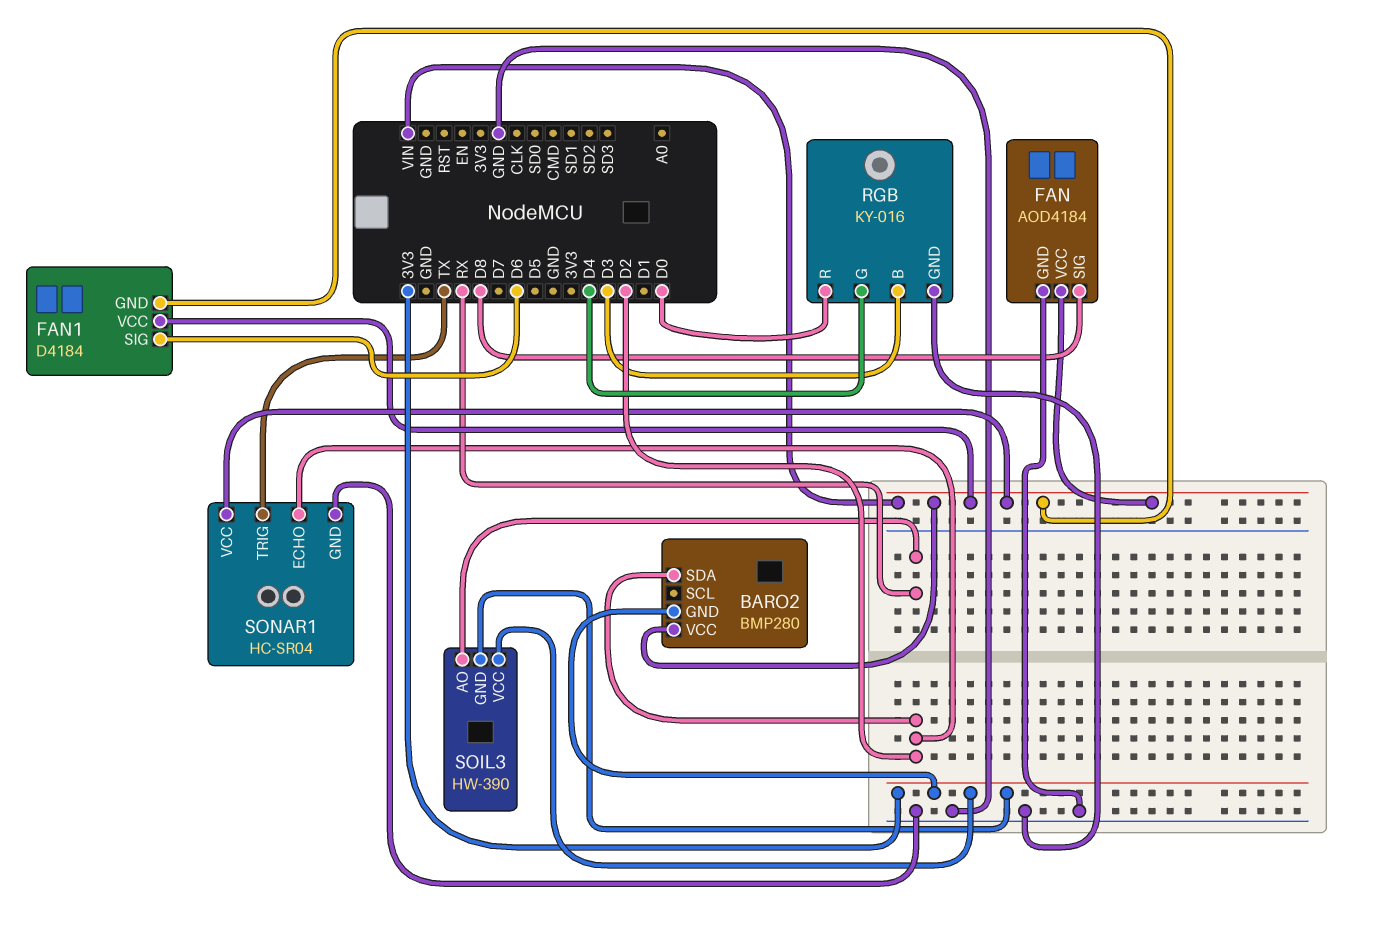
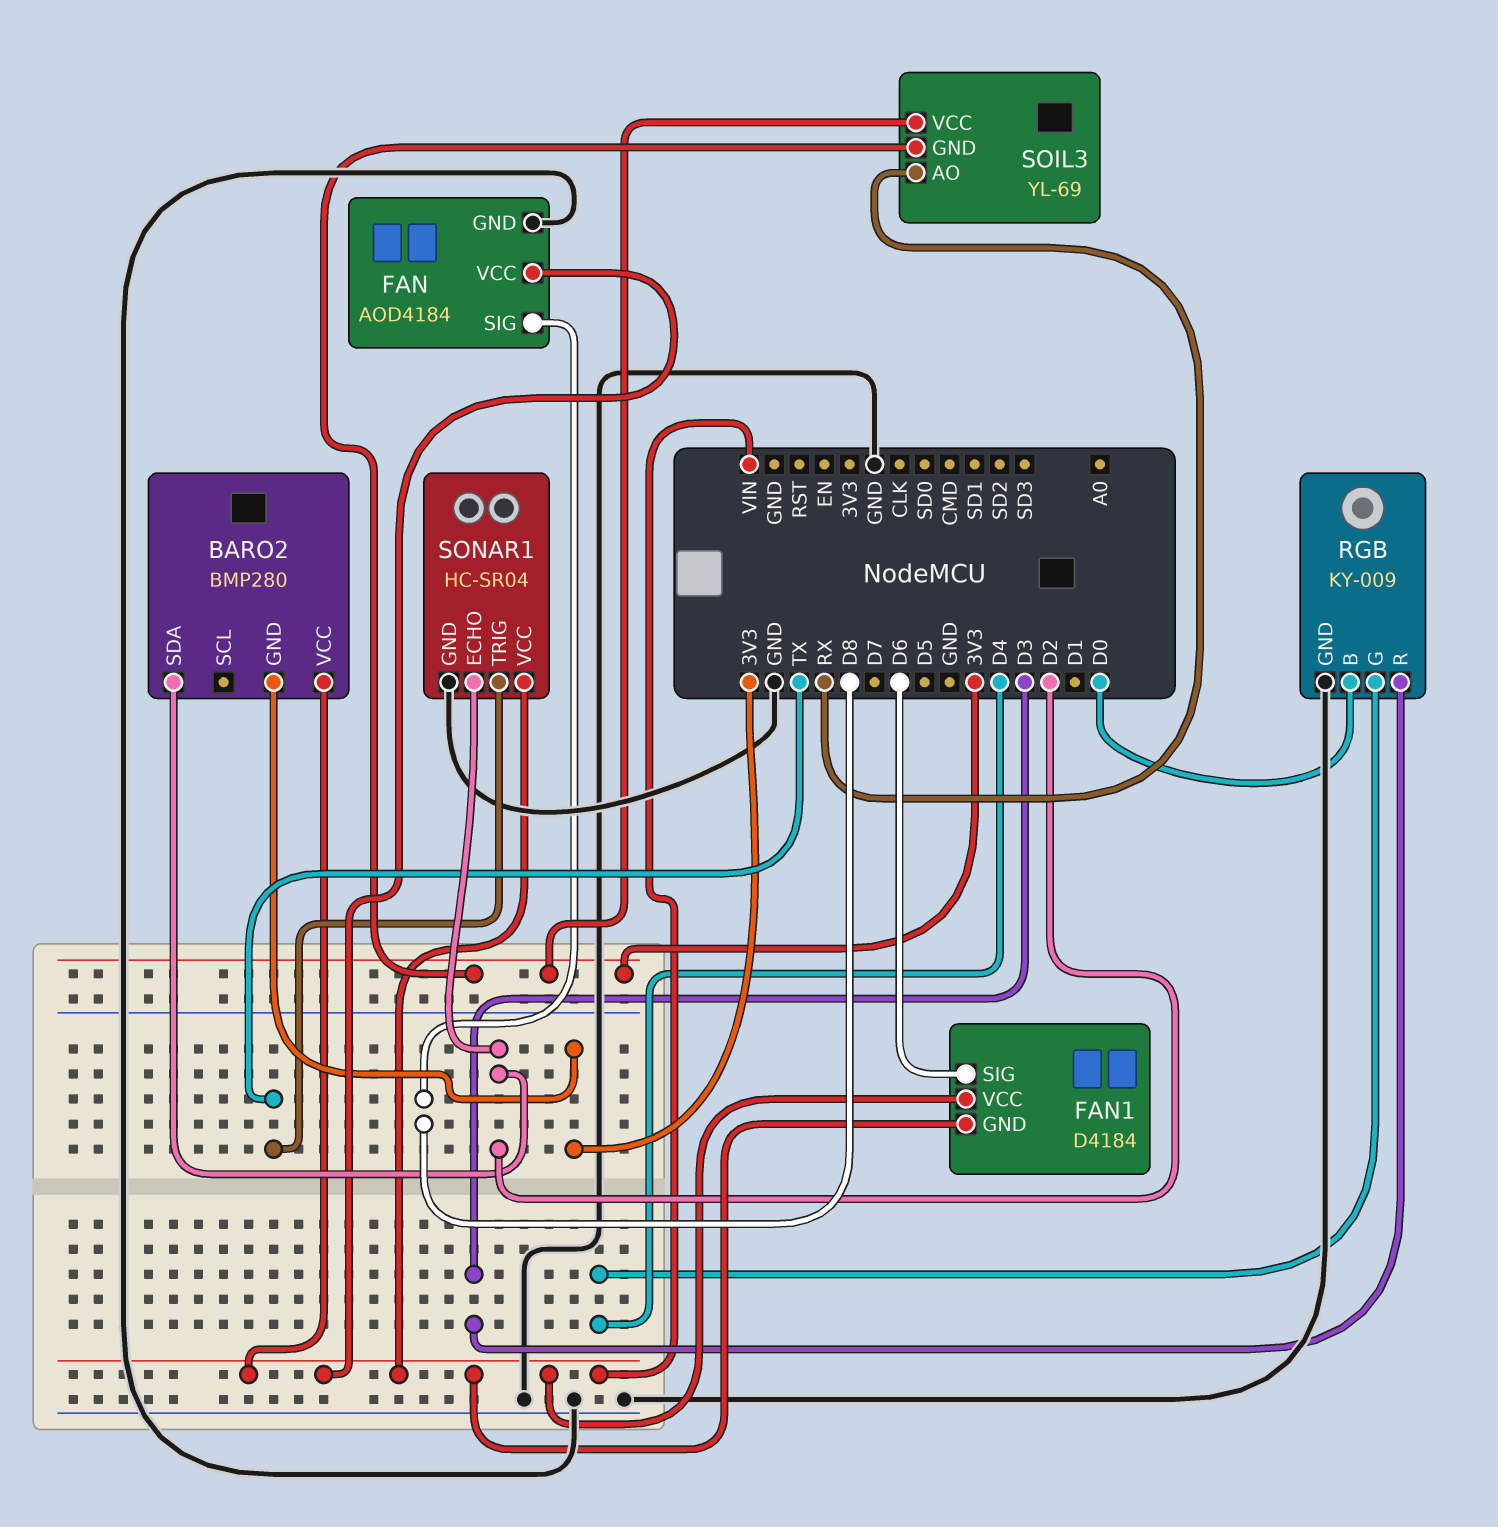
RGB: KY-016 -> KY-009
RGB pin B: D3 -> D0
RGB pin R: D0 -> D3
SOIL3: HW-390 -> YL-69

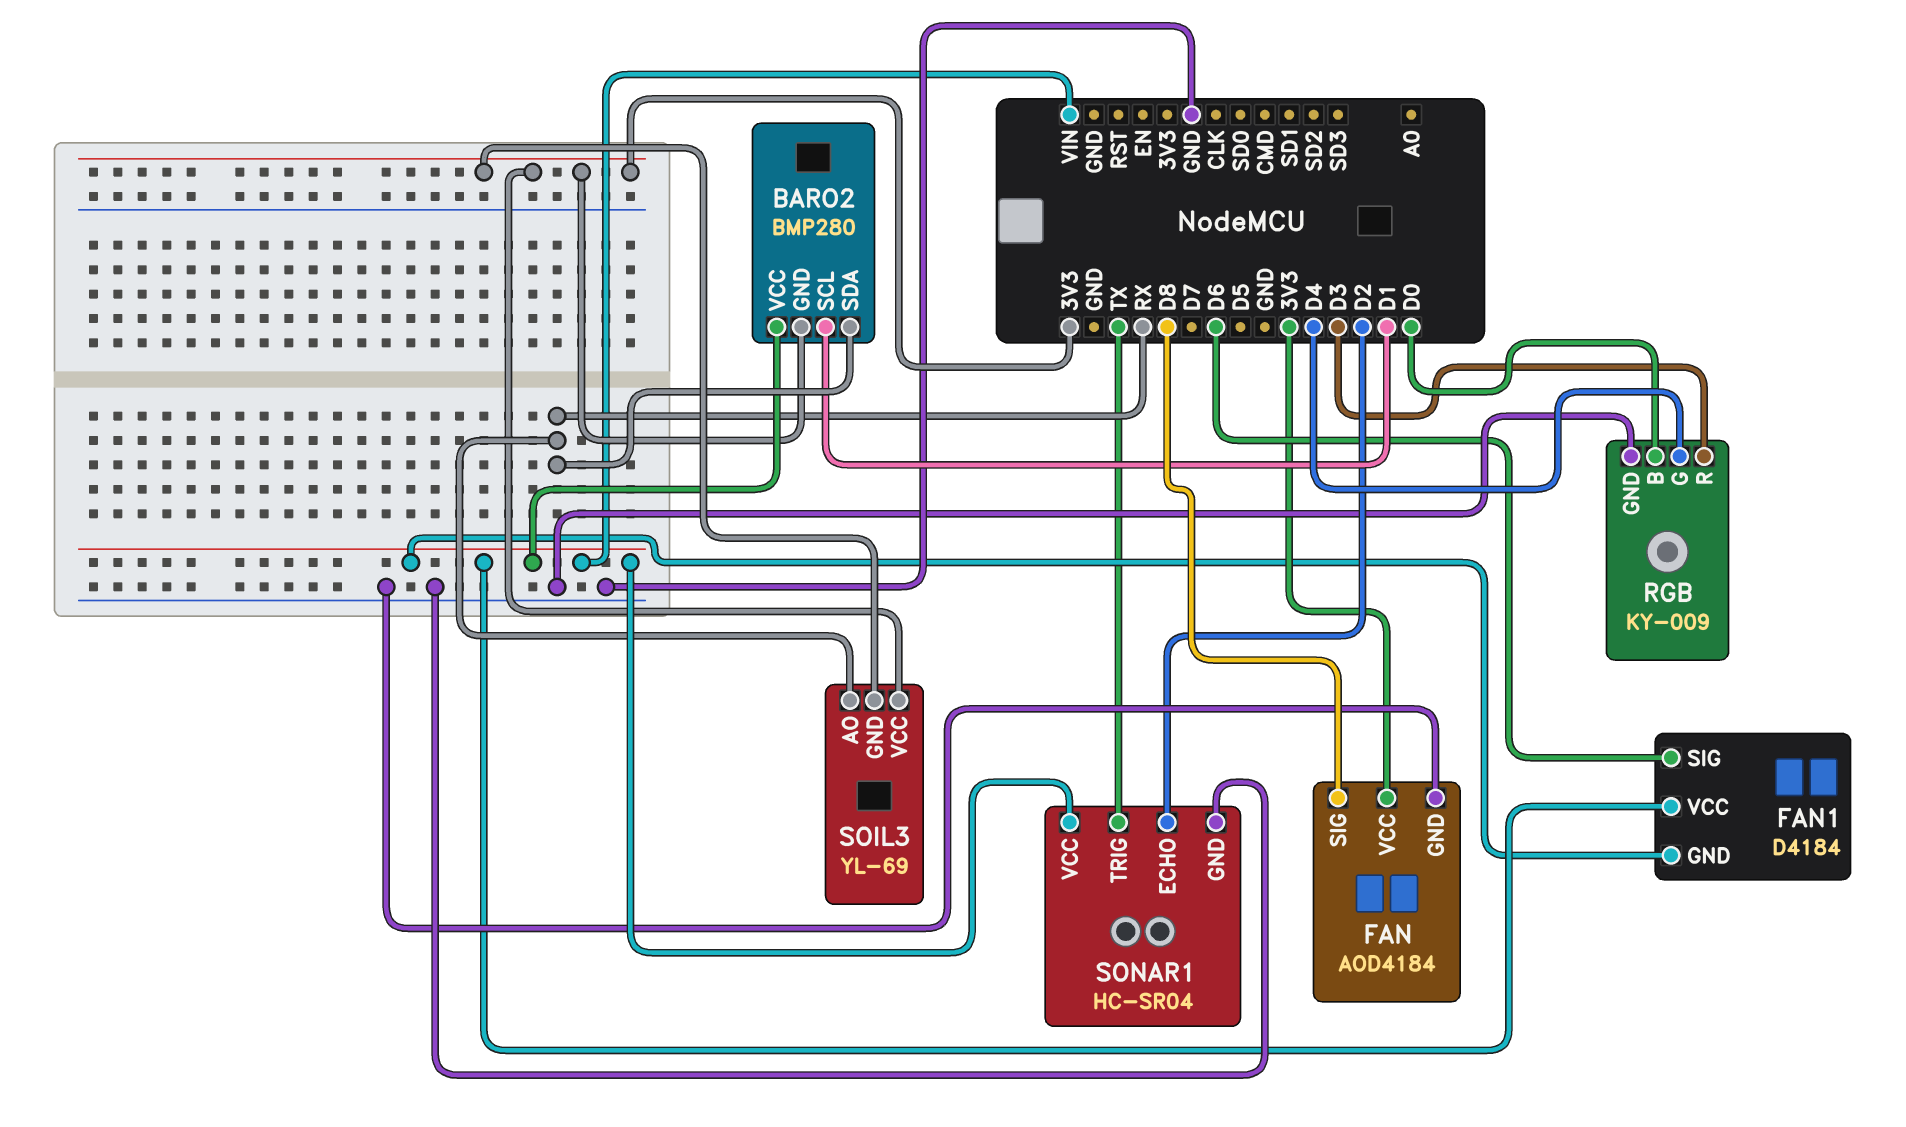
BARO2 pin SCL: none -> D1
BARO2 pin SDA: D2 -> RX
FAN pin VCC: VIN -> 3V3

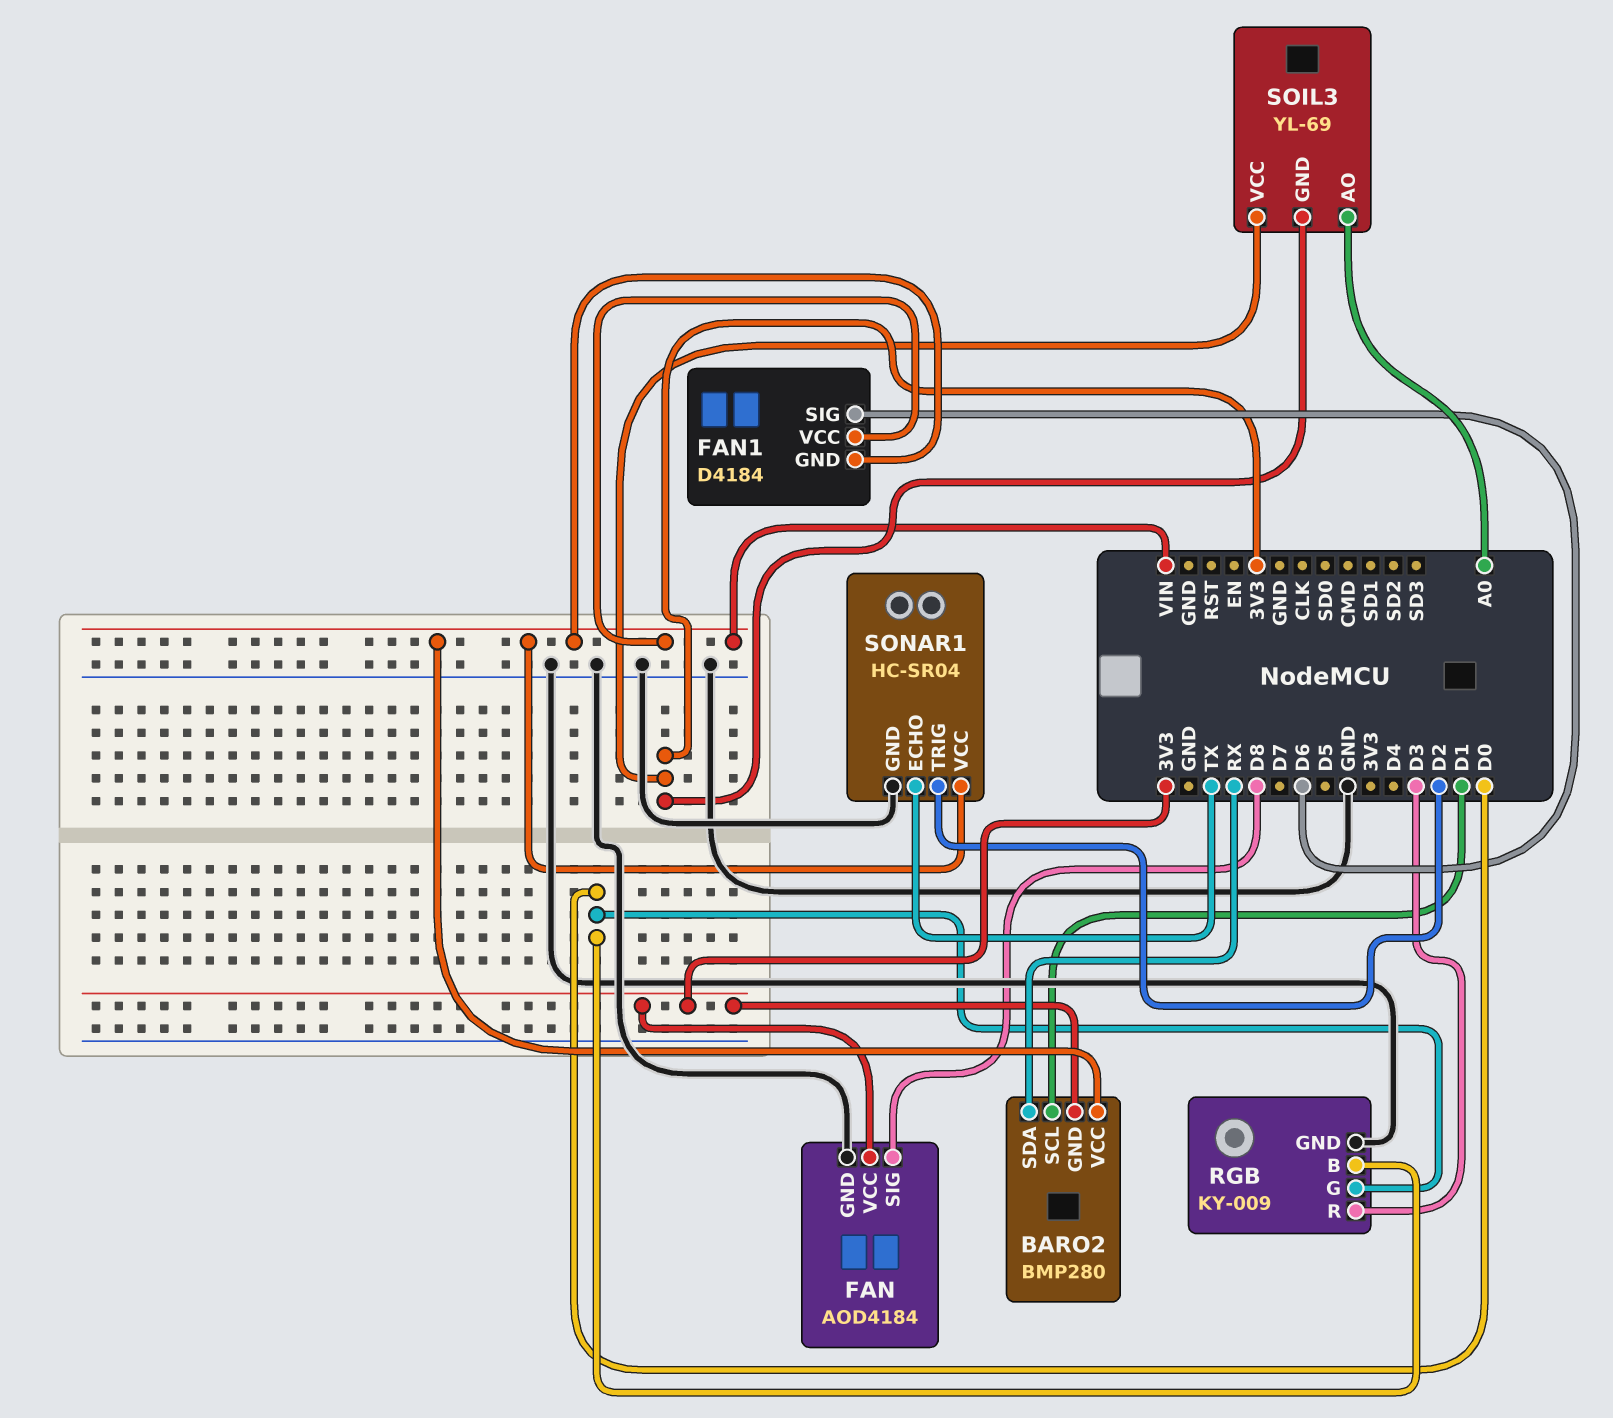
RGB pin G: D4 -> D0
SOIL3 pin AO: RX -> A0
SONAR1 pin ECHO: D2 -> TX
SONAR1 pin TRIG: TX -> D2

